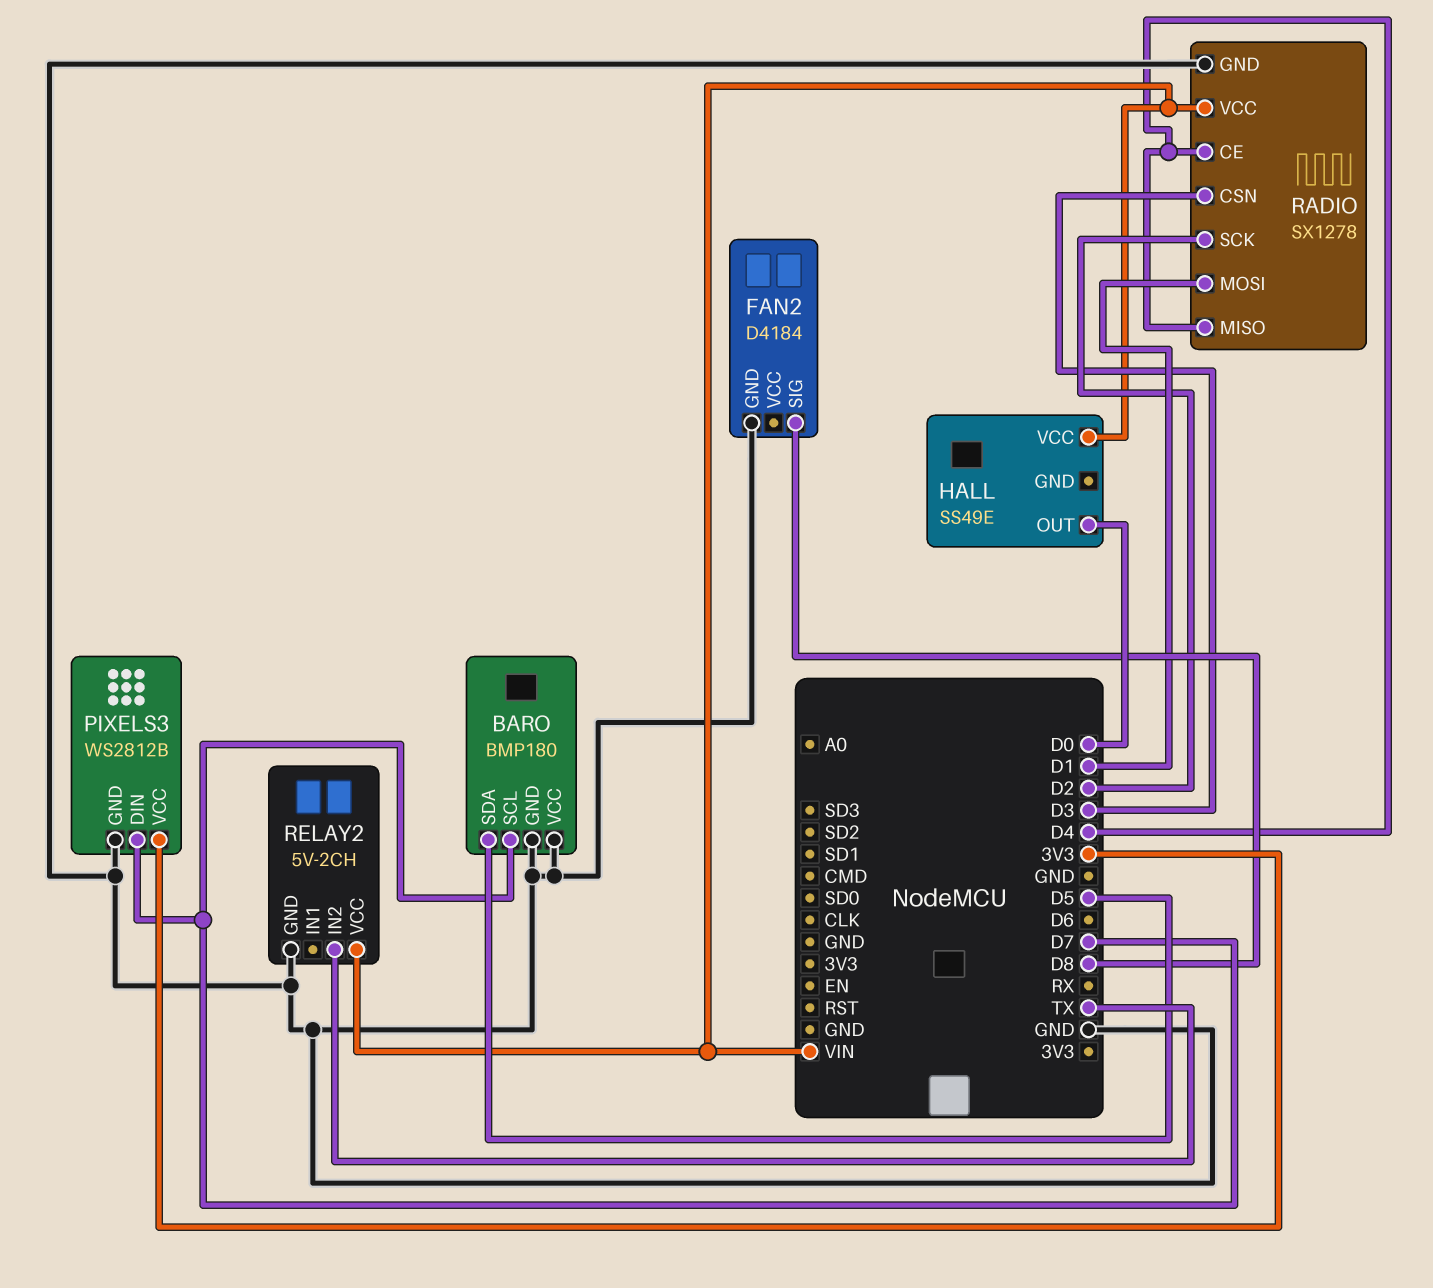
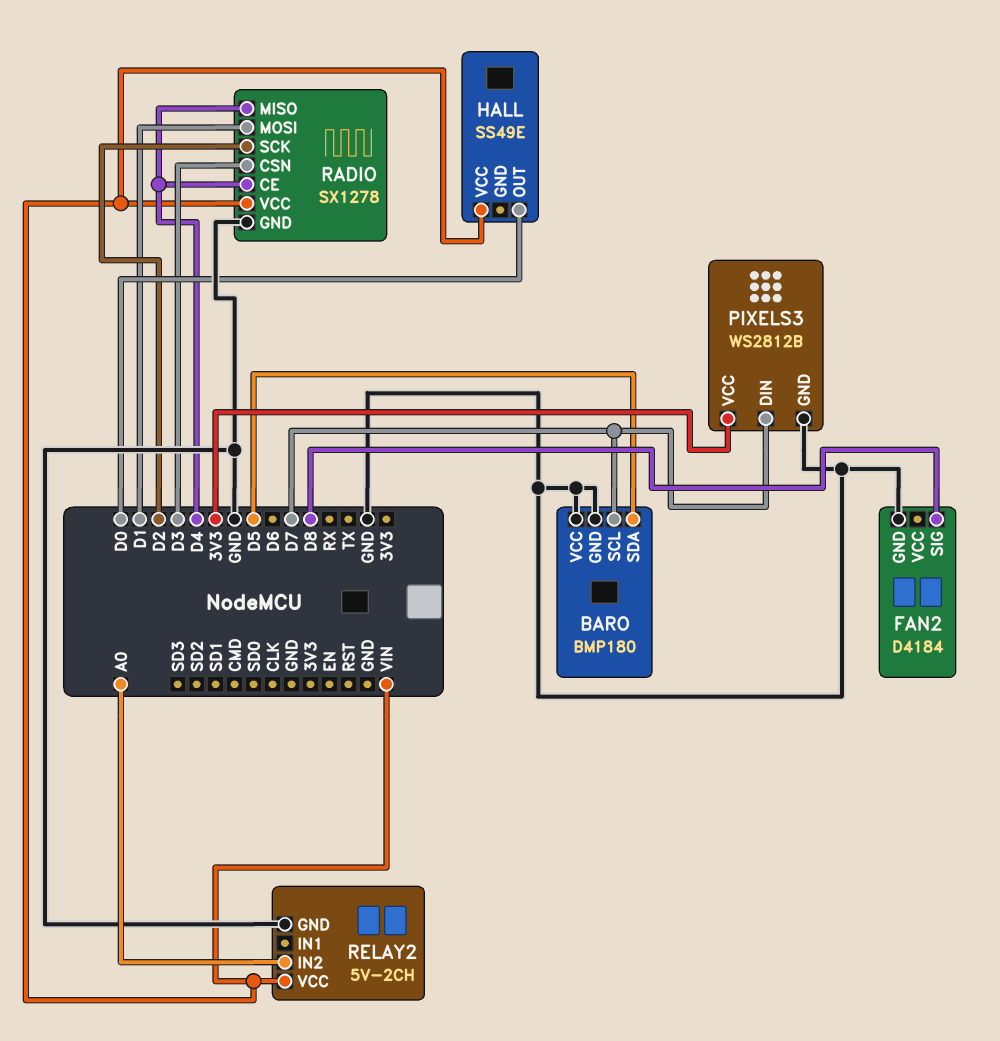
RELAY2 pin IN2: TX -> A0

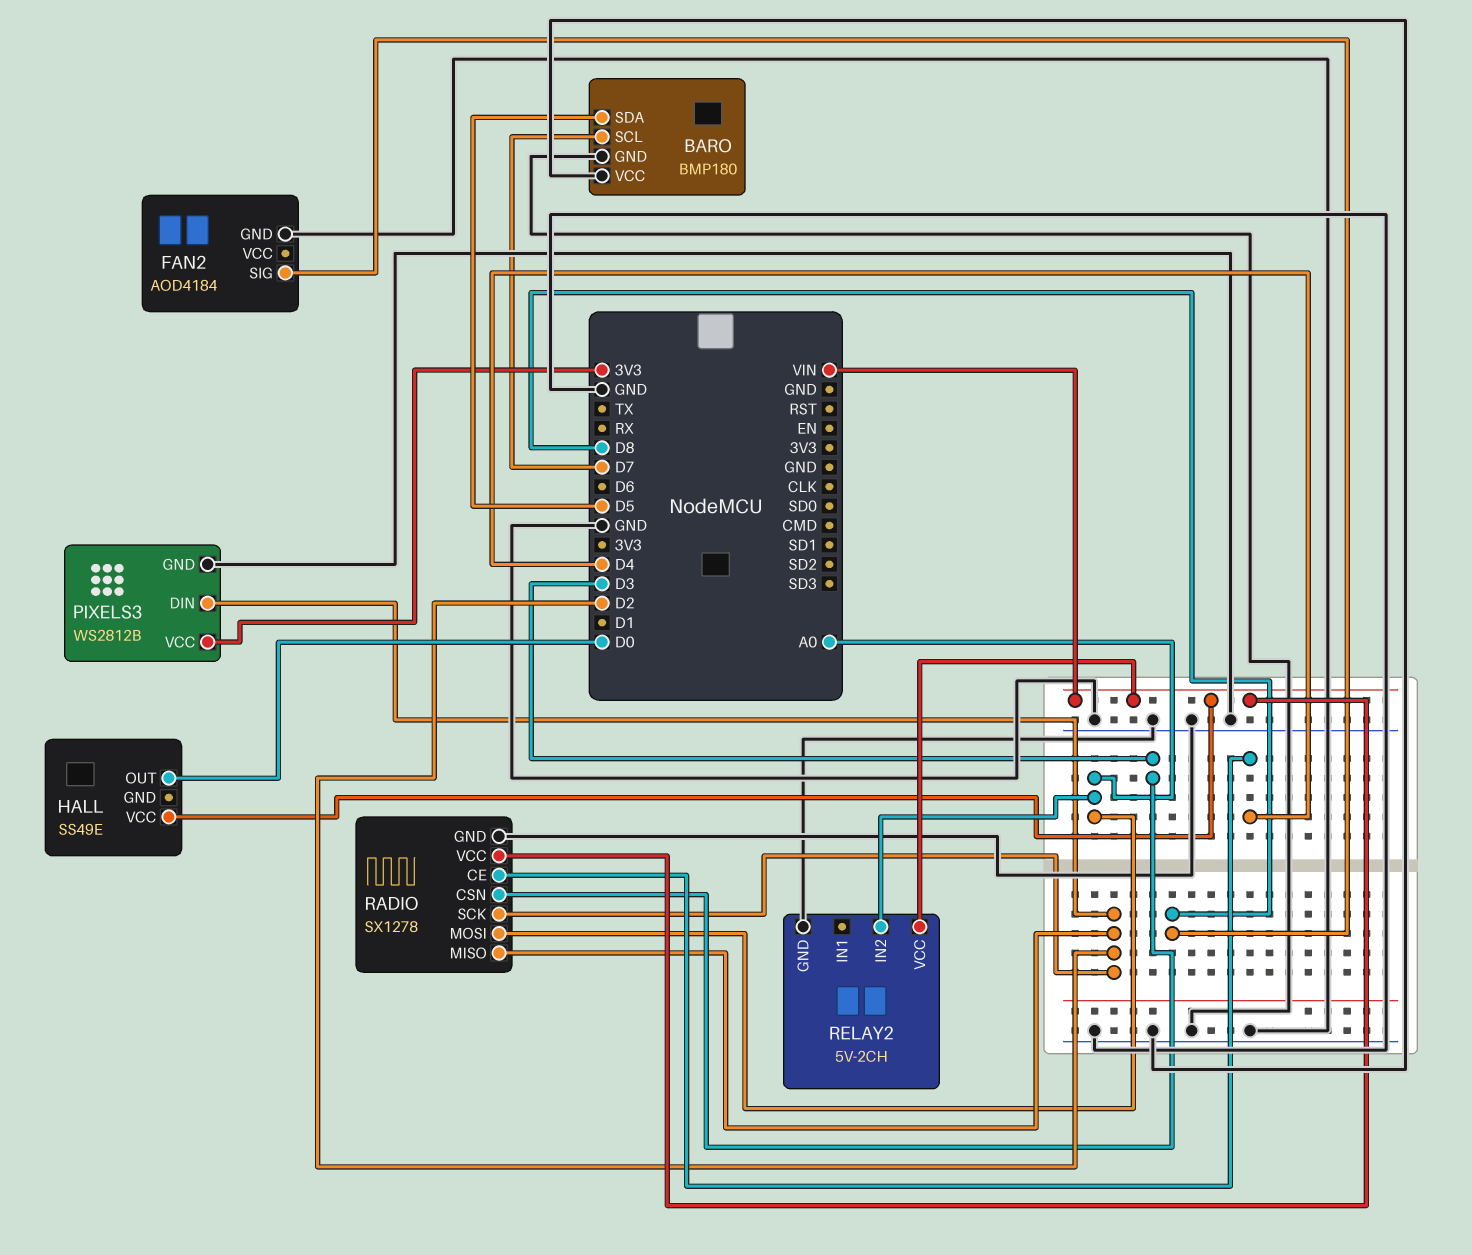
FAN2: D4184 -> AOD4184
PIXELS3 pin DIN: D7 -> D2
RADIO pin MISO: D4 -> D2
RADIO pin MOSI: D1 -> A0

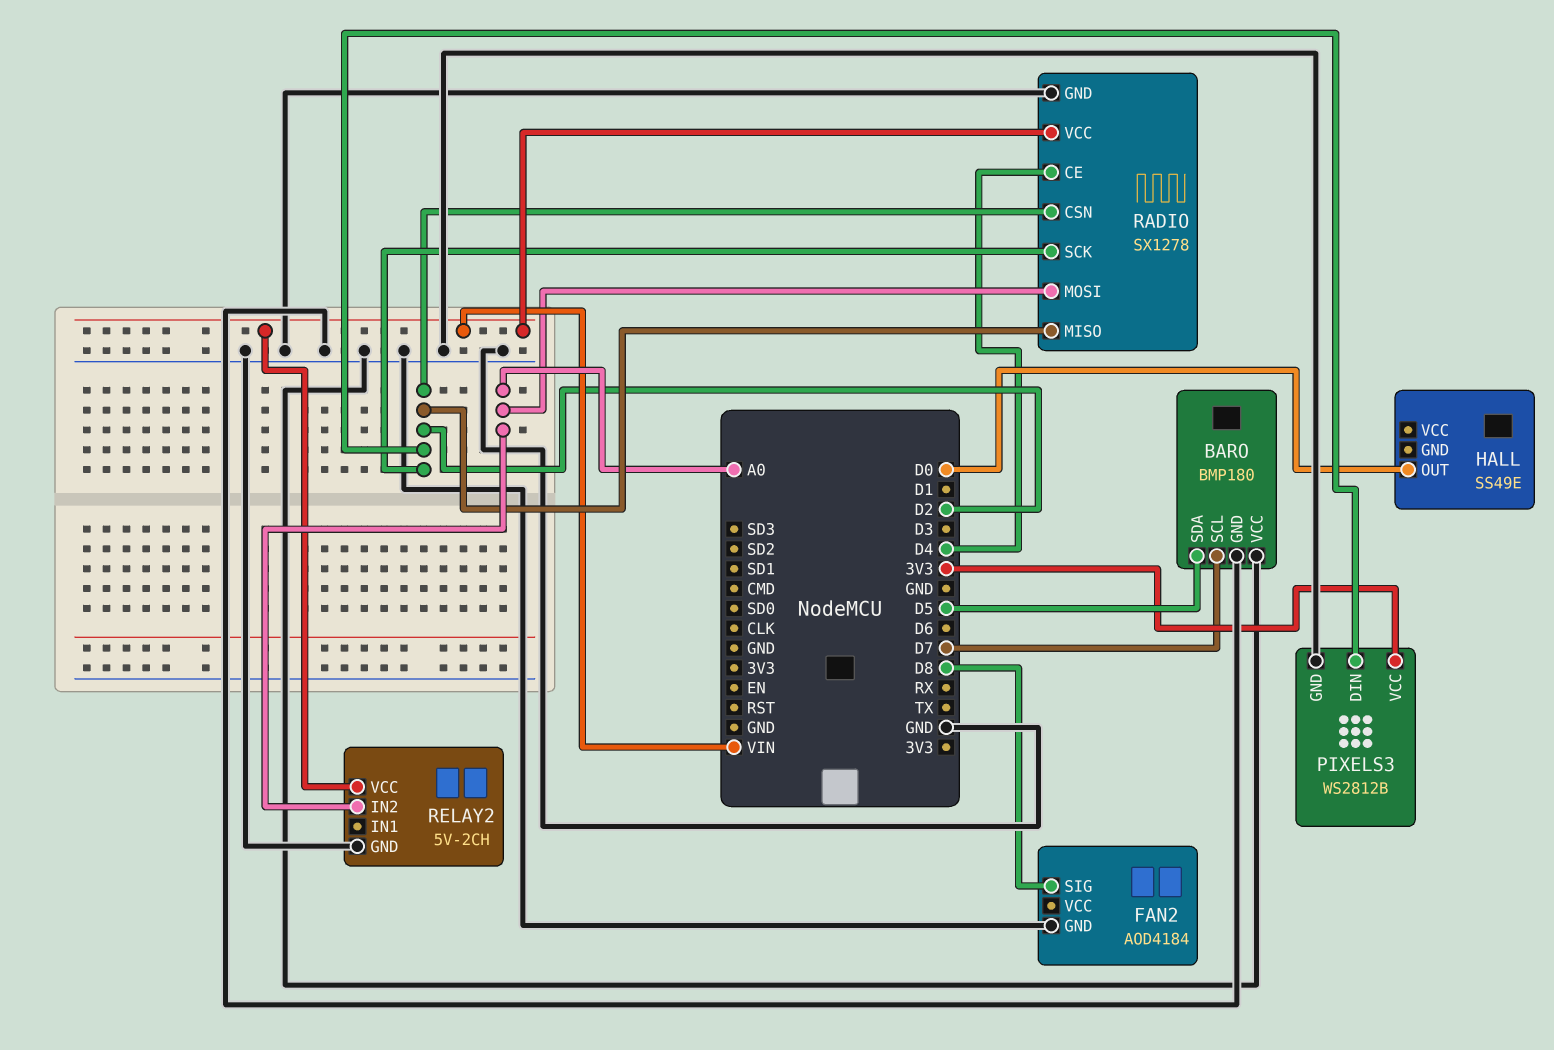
HALL pin VCC: VIN -> none
RADIO pin CSN: D3 -> D2

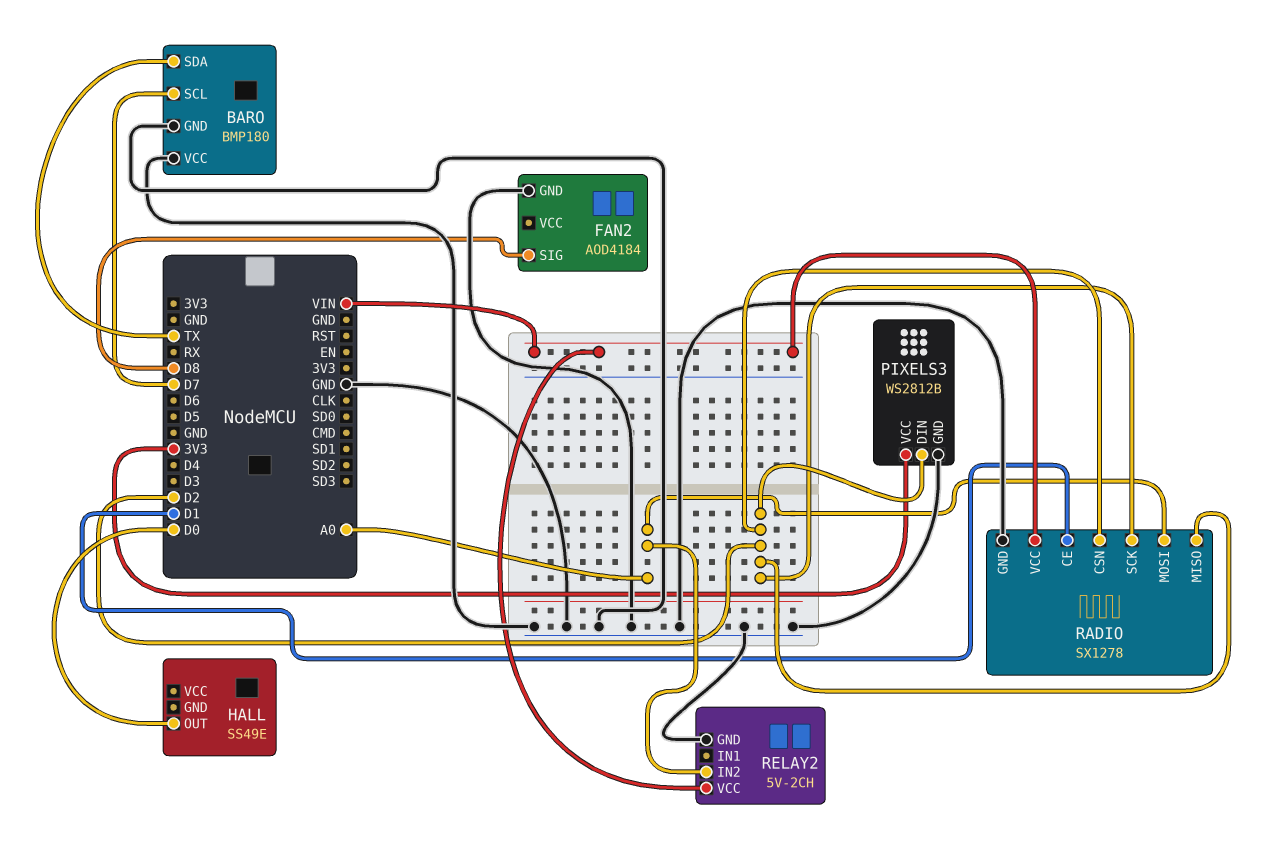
BARO pin SDA: D5 -> TX
RADIO pin CE: D4 -> D1

